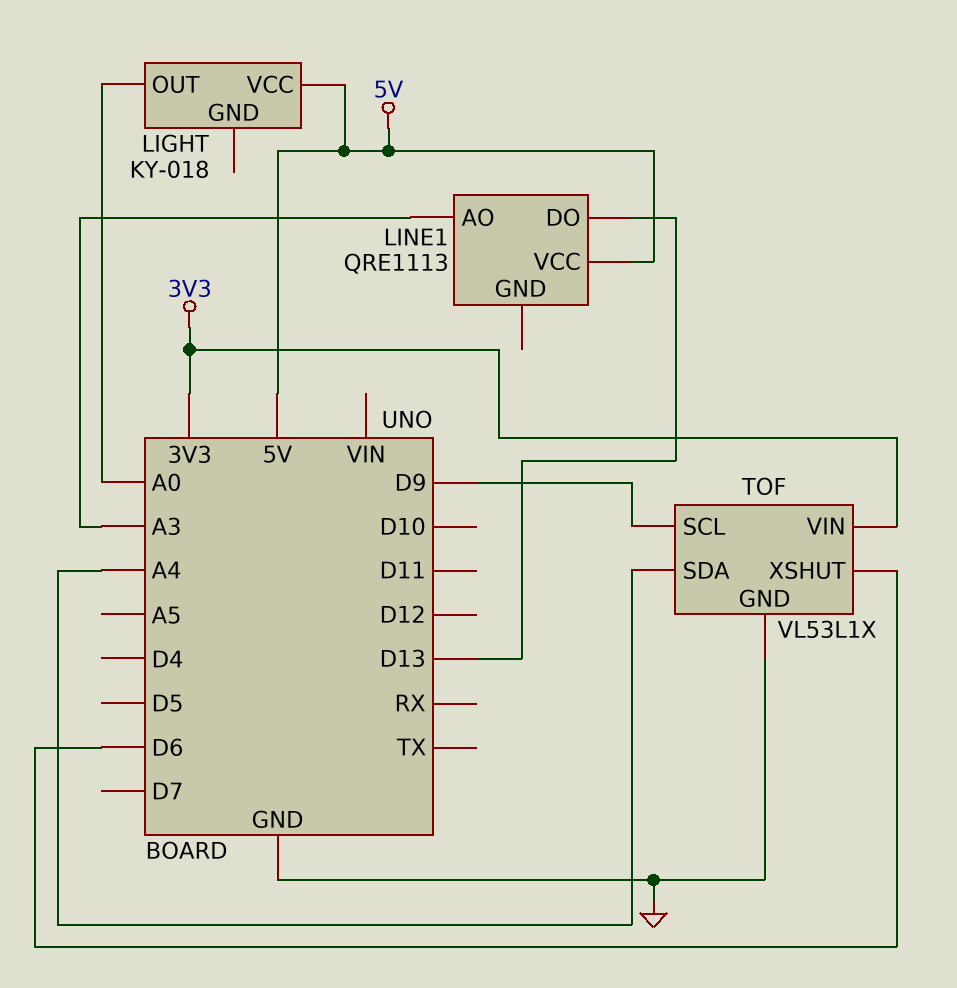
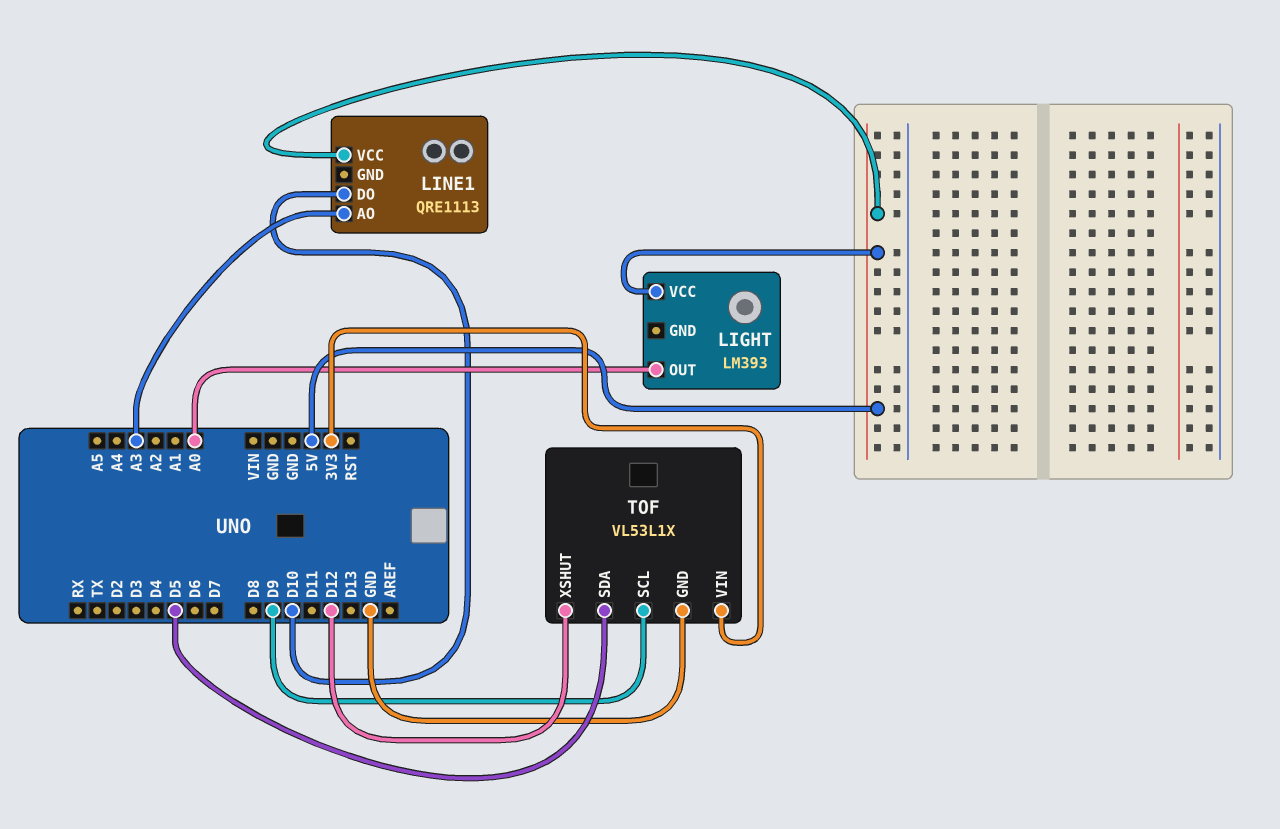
LIGHT: KY-018 -> LM393
LINE1 pin DO: D13 -> D10
TOF pin SDA: A4 -> D5
TOF pin XSHUT: D6 -> D12

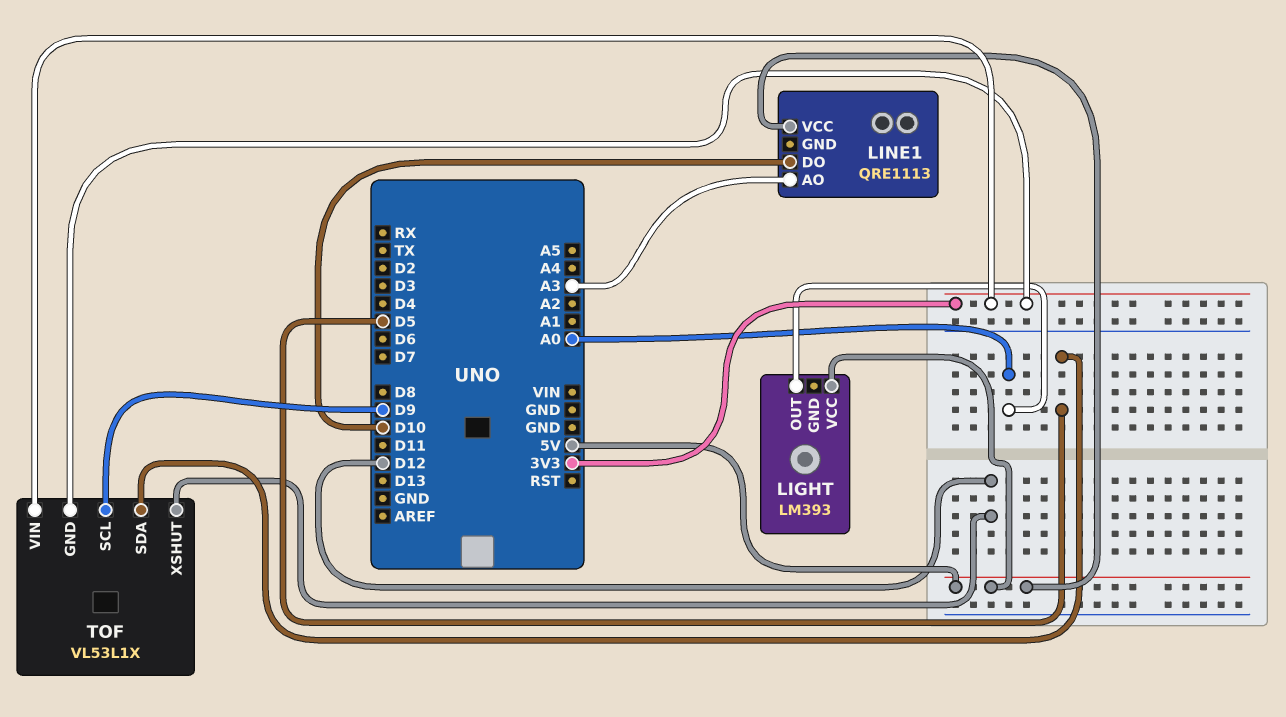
TOF pin GND: GND -> 3V3

